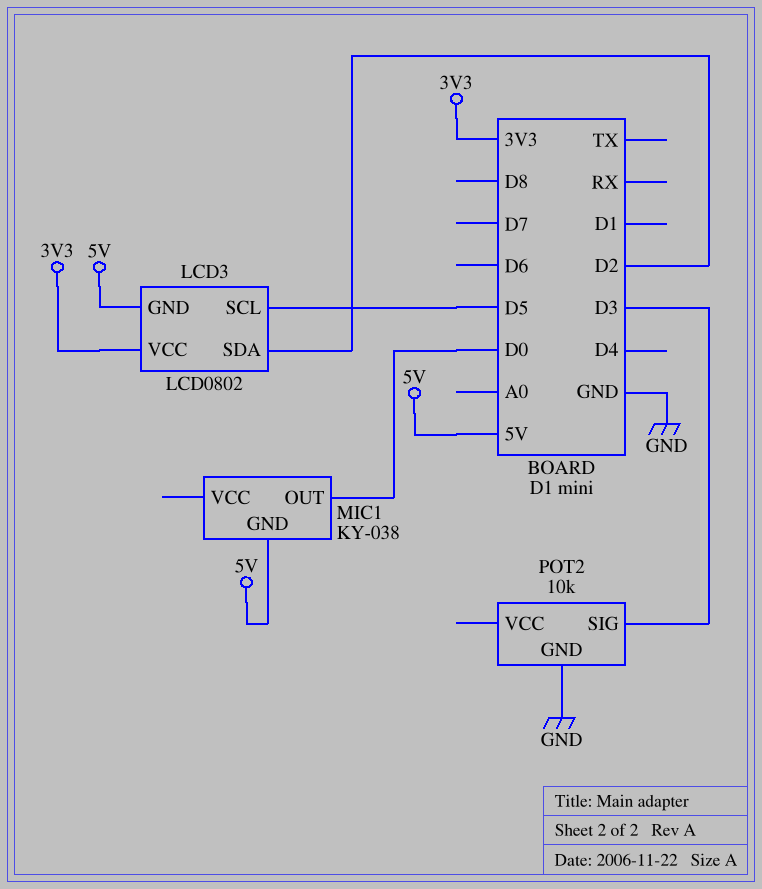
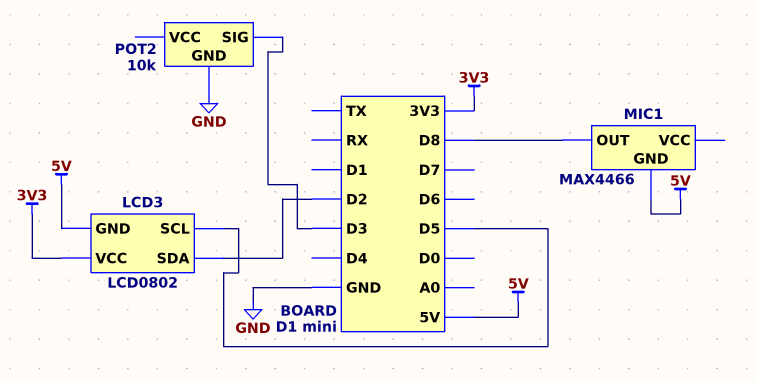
MIC1: KY-038 -> MAX4466
MIC1 pin OUT: D0 -> D8

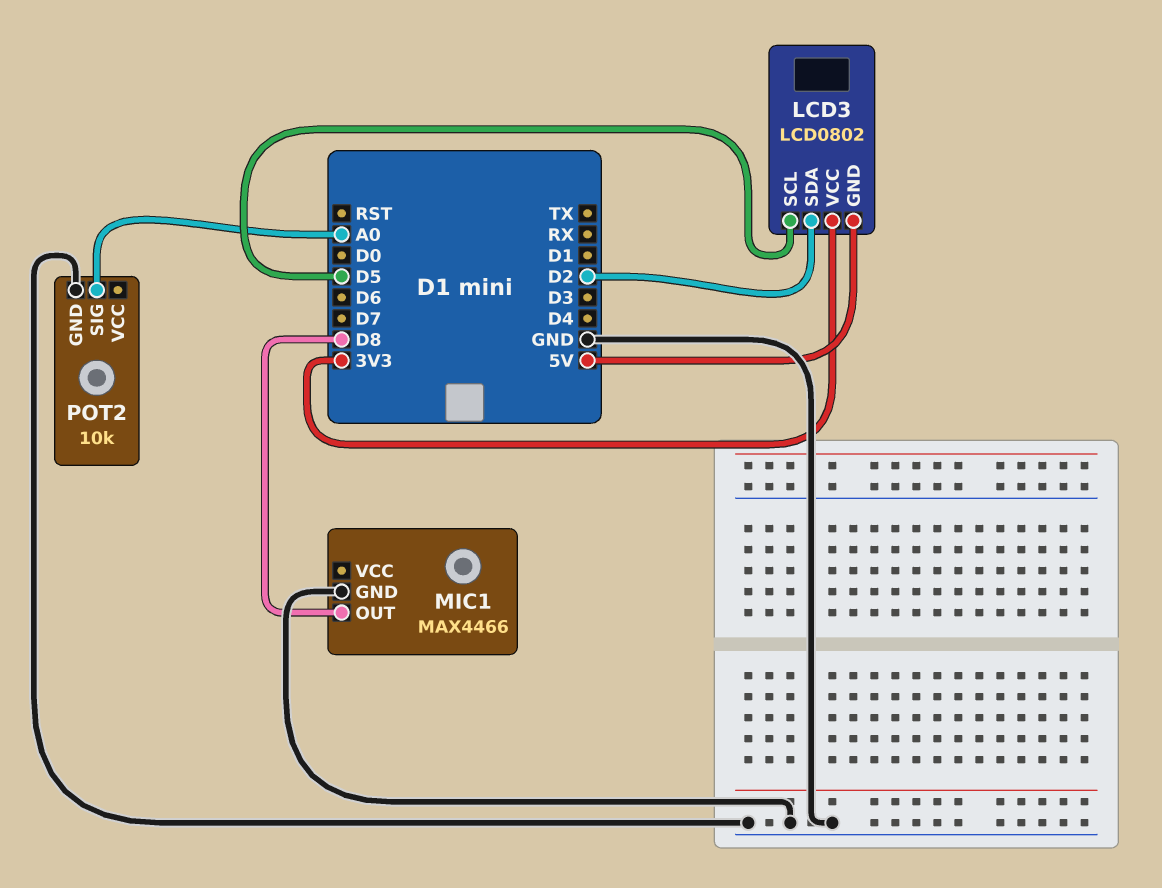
MIC1 pin GND: 5V -> GND
POT2 pin SIG: D3 -> A0

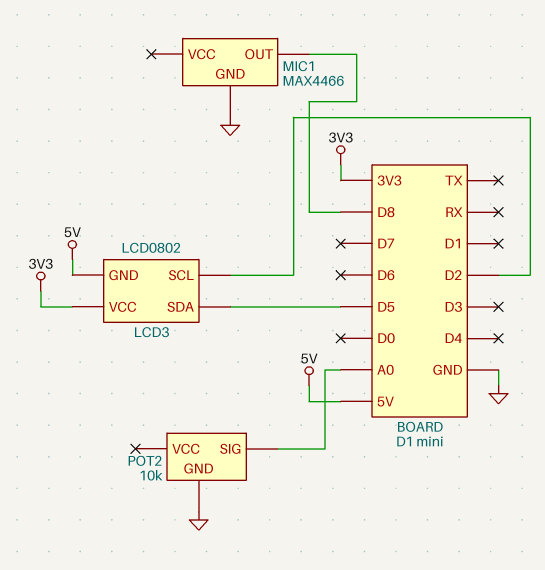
LCD3 pin SCL: D5 -> D2
LCD3 pin SDA: D2 -> D5

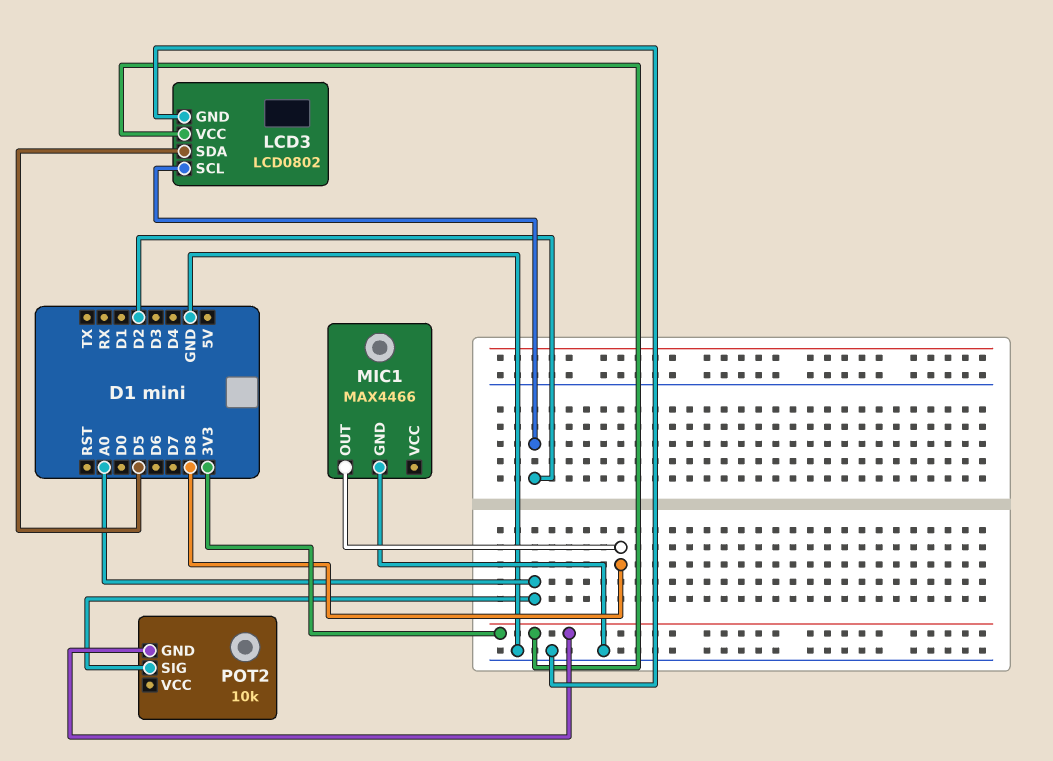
LCD3 pin GND: 5V -> GND
POT2 pin GND: GND -> 3V3

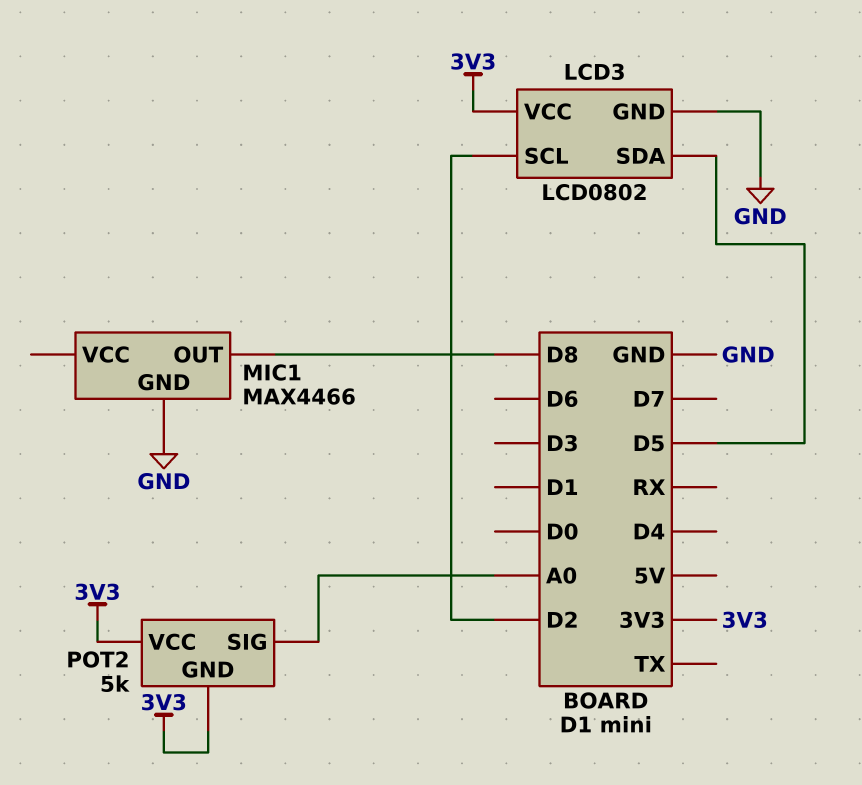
POT2: 10k -> 5k
POT2 pin VCC: none -> 3V3

